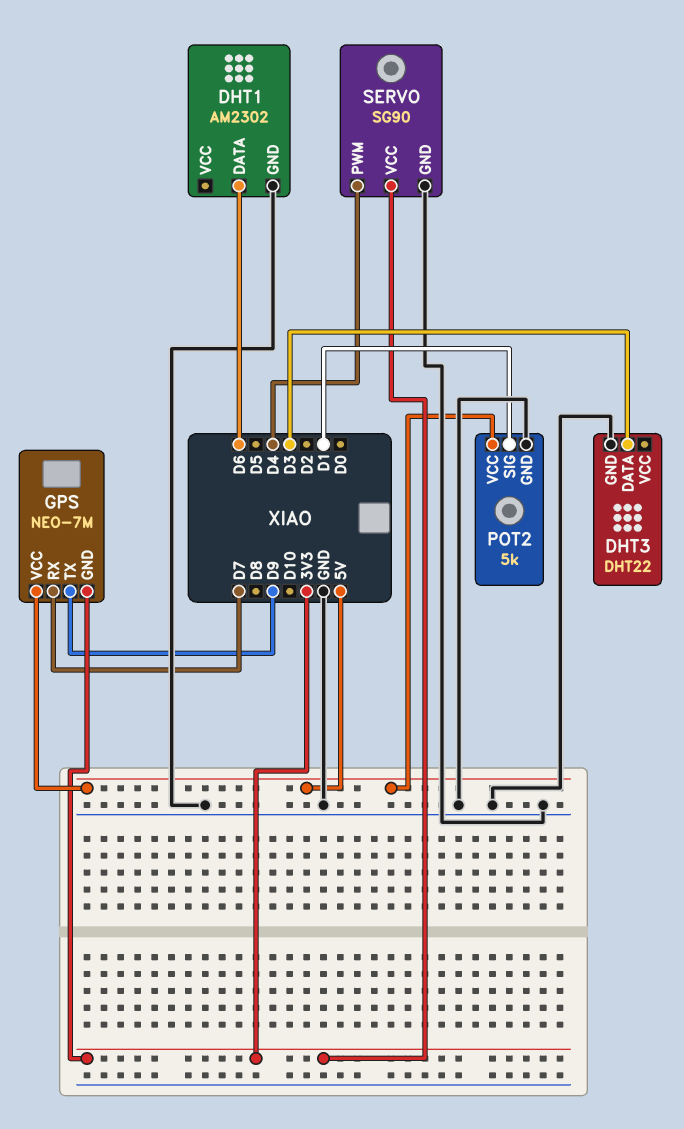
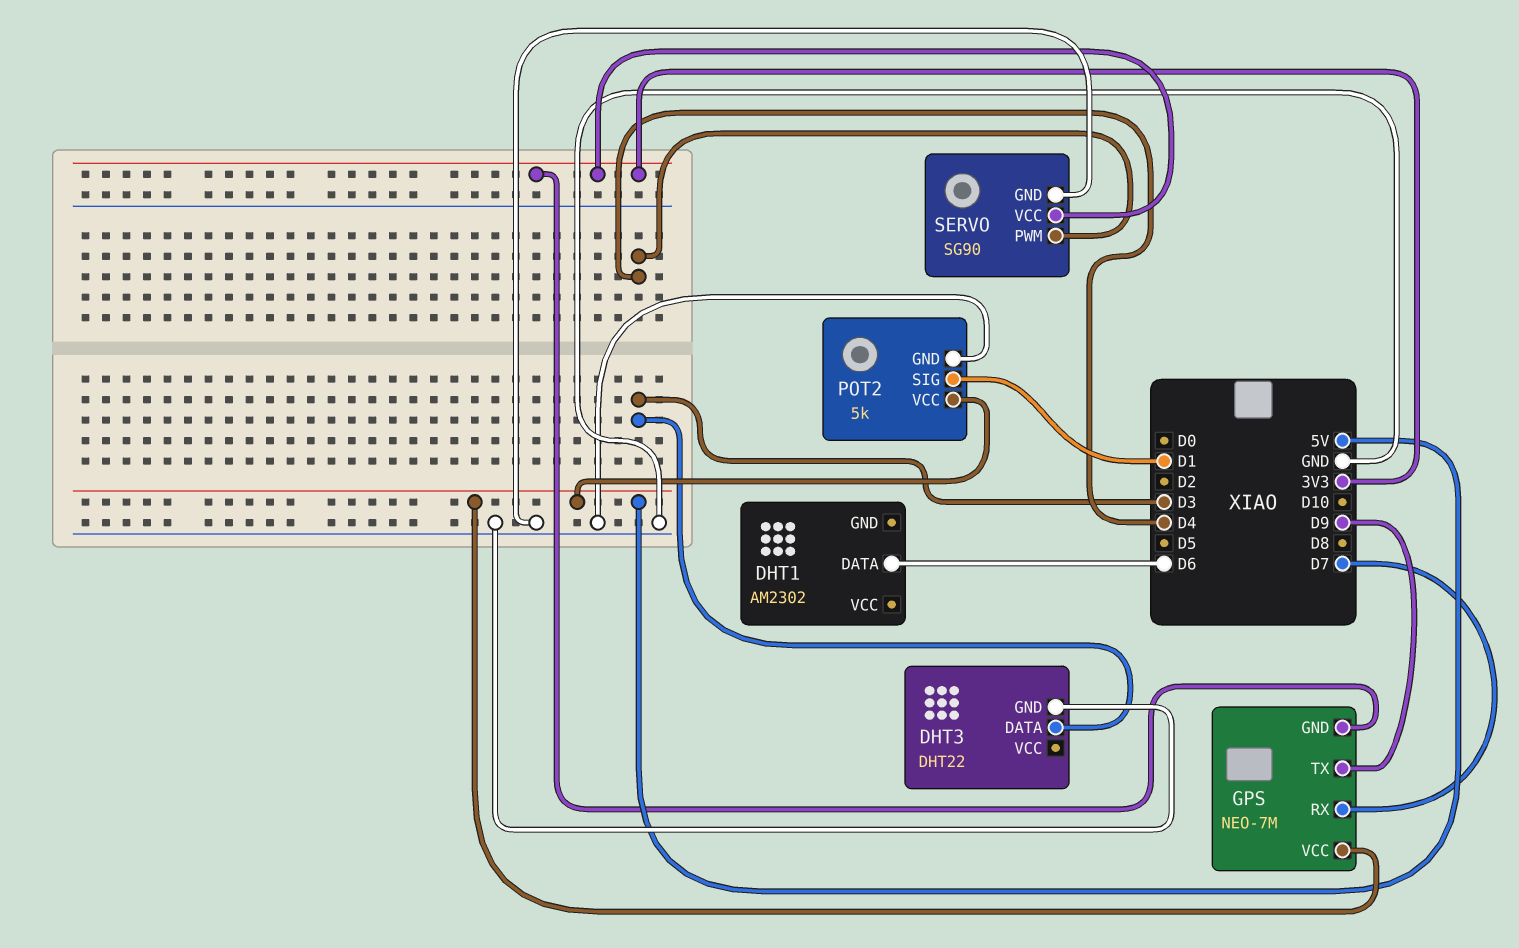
DHT1 pin GND: GND -> none

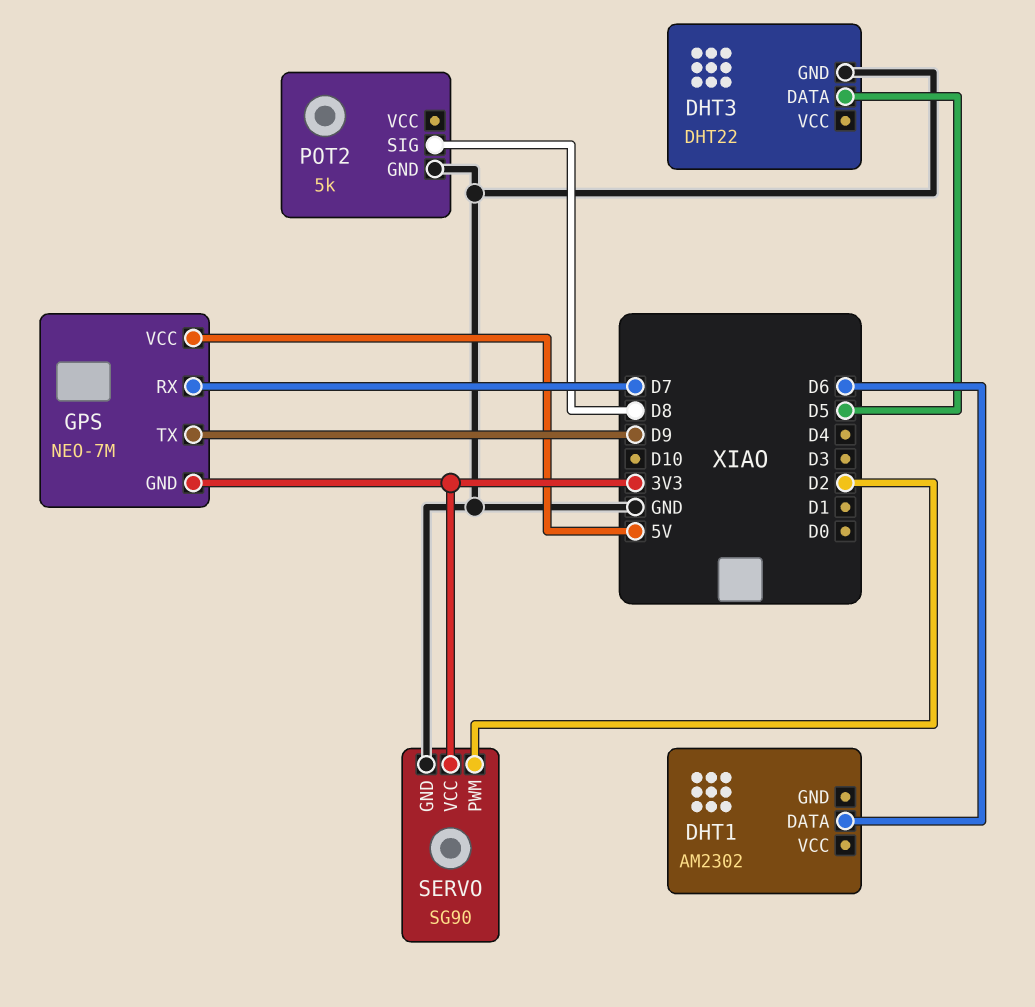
DHT3 pin DATA: D3 -> D5
POT2 pin SIG: D1 -> D8
POT2 pin VCC: 5V -> none
SERVO pin PWM: D4 -> D2

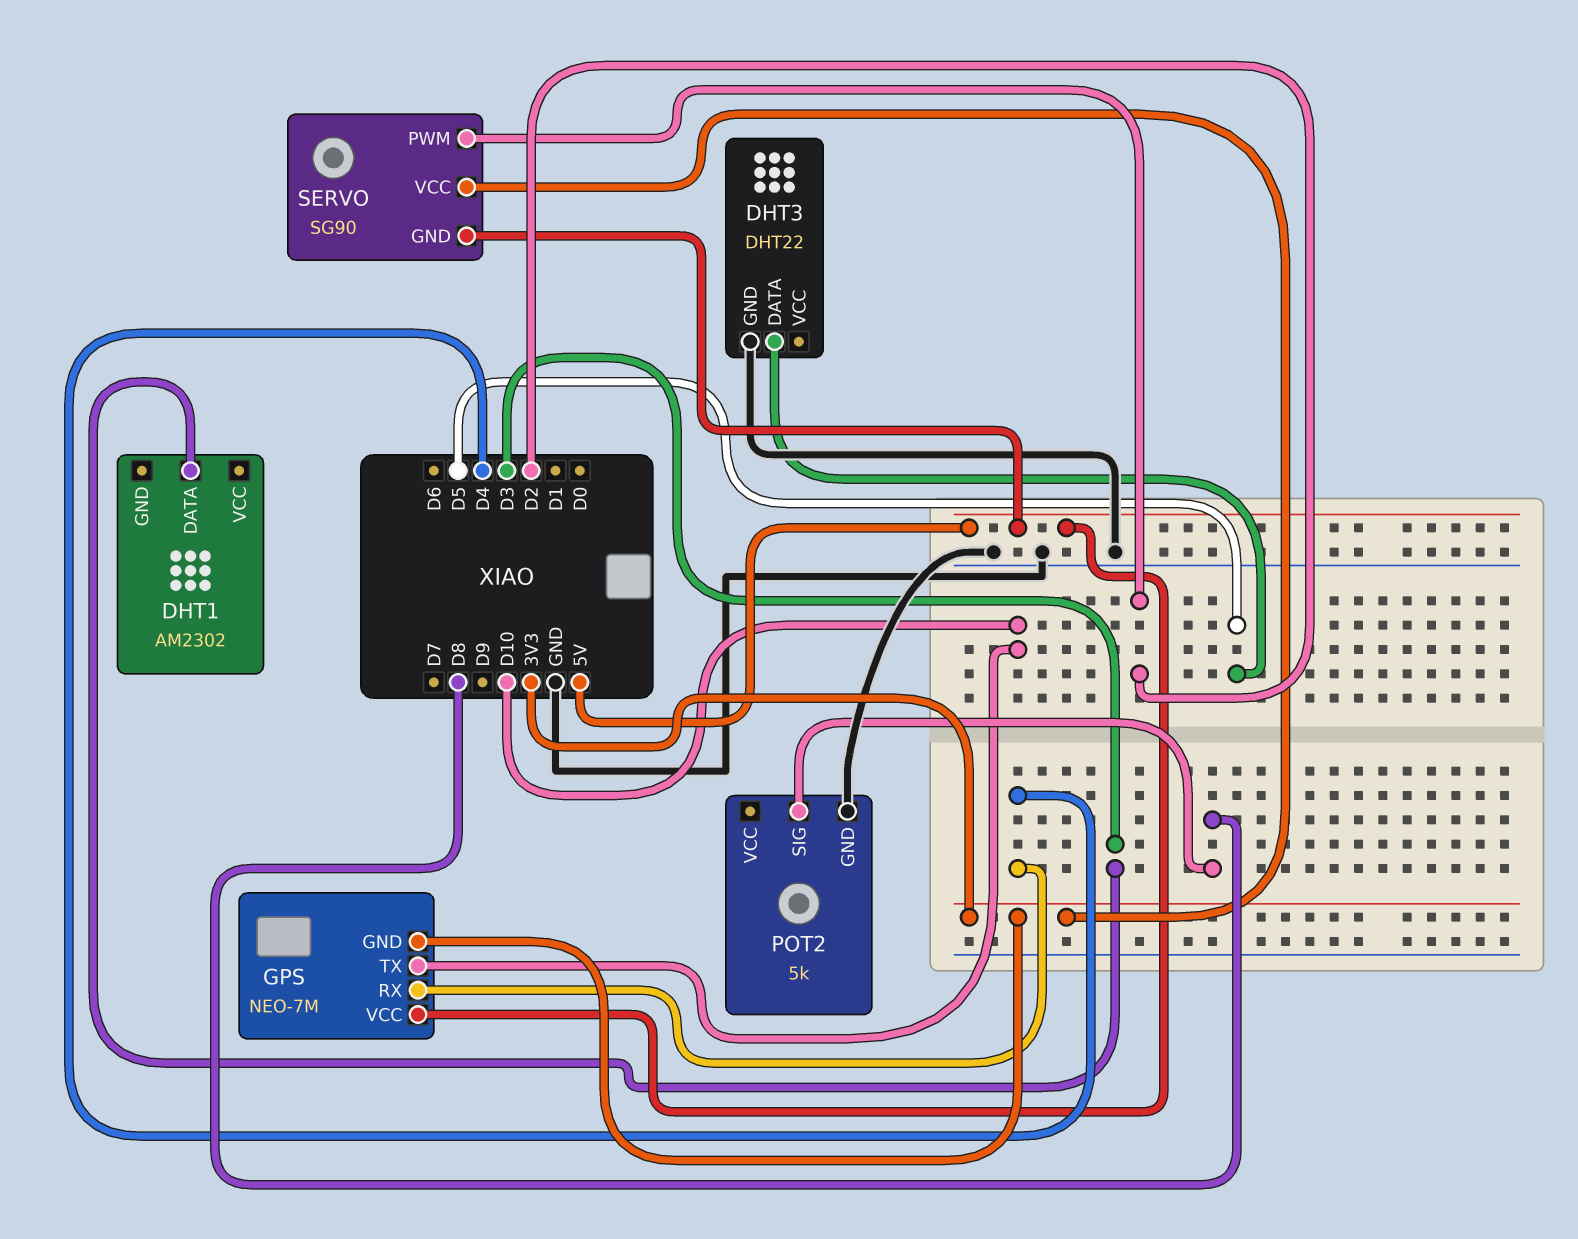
DHT1 pin DATA: D6 -> D3
GPS pin RX: D7 -> D4
GPS pin TX: D9 -> D10
SERVO pin GND: GND -> 5V

